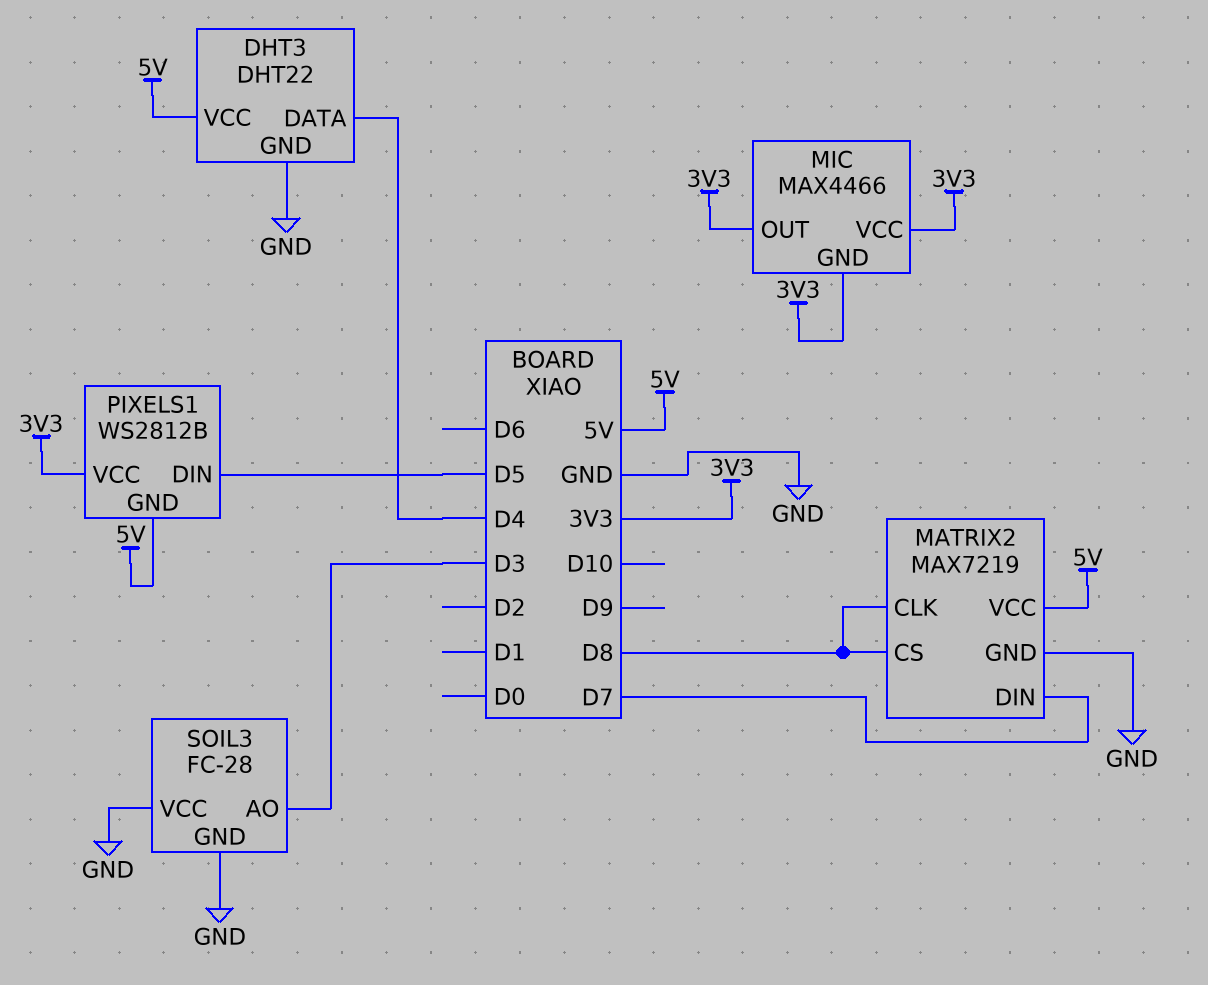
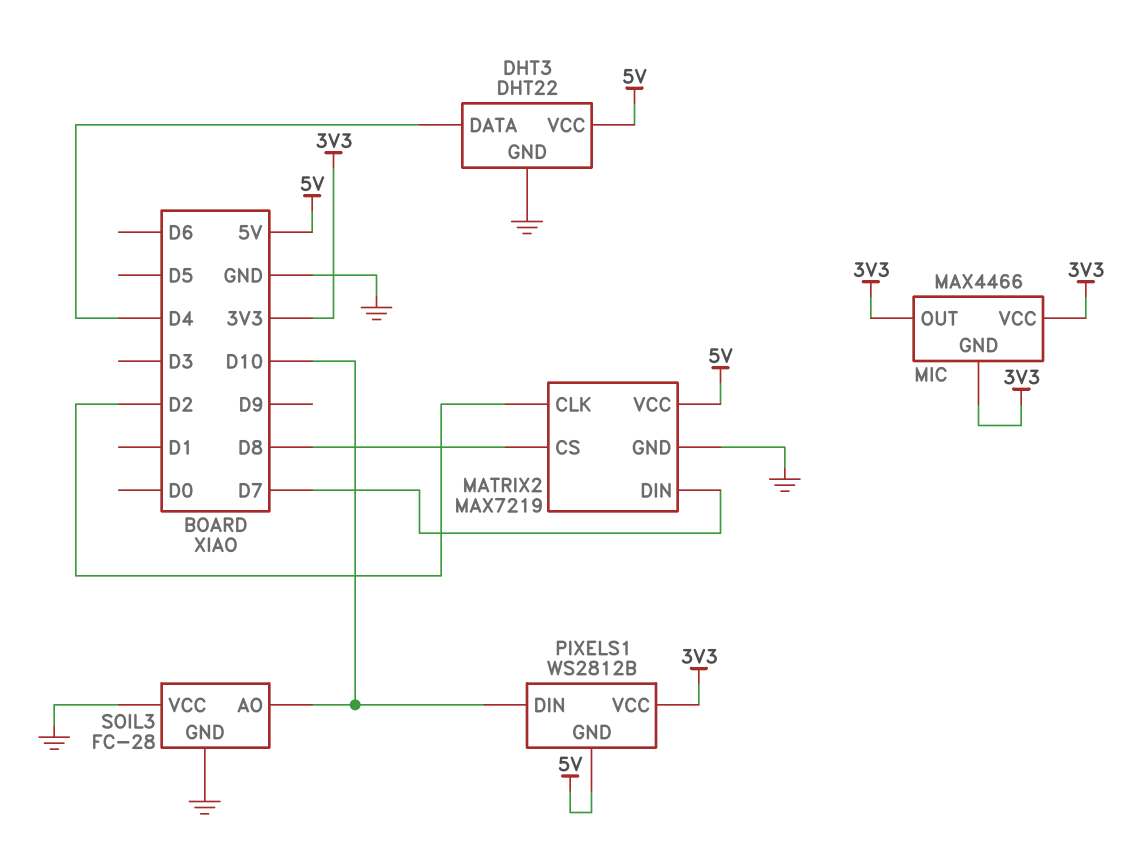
MATRIX2 pin CLK: D8 -> D2
PIXELS1 pin DIN: D5 -> D10
SOIL3 pin AO: D3 -> D10

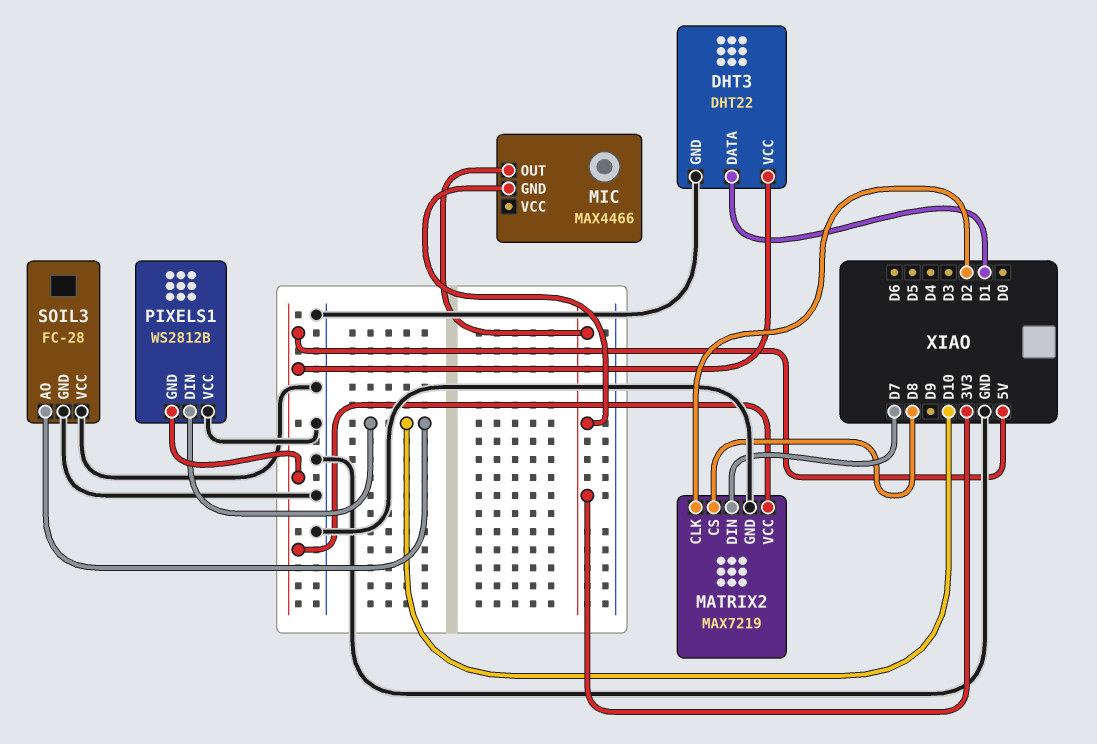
DHT3 pin DATA: D4 -> D1
MIC pin VCC: 3V3 -> none
PIXELS1 pin VCC: 3V3 -> GND

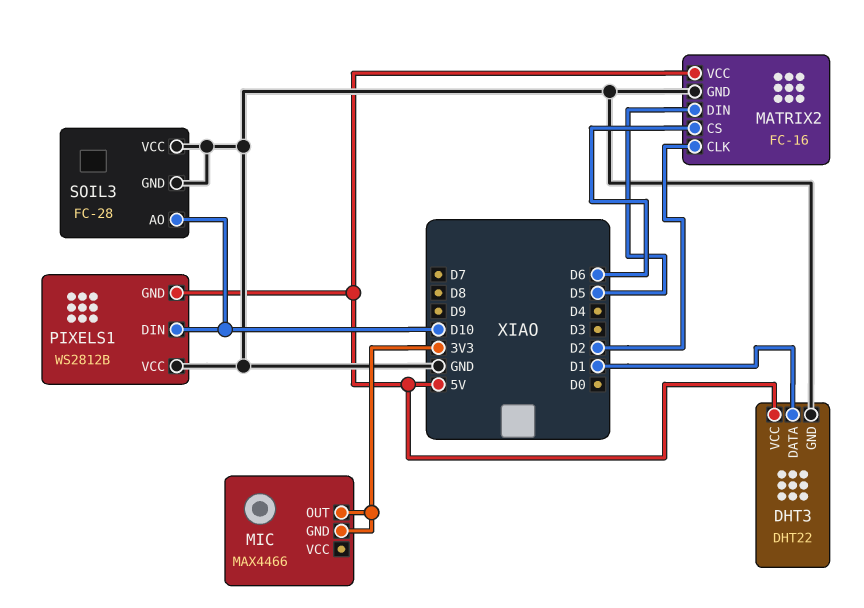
MATRIX2: MAX7219 -> FC-16
MATRIX2 pin CS: D8 -> D6
MATRIX2 pin DIN: D7 -> D5

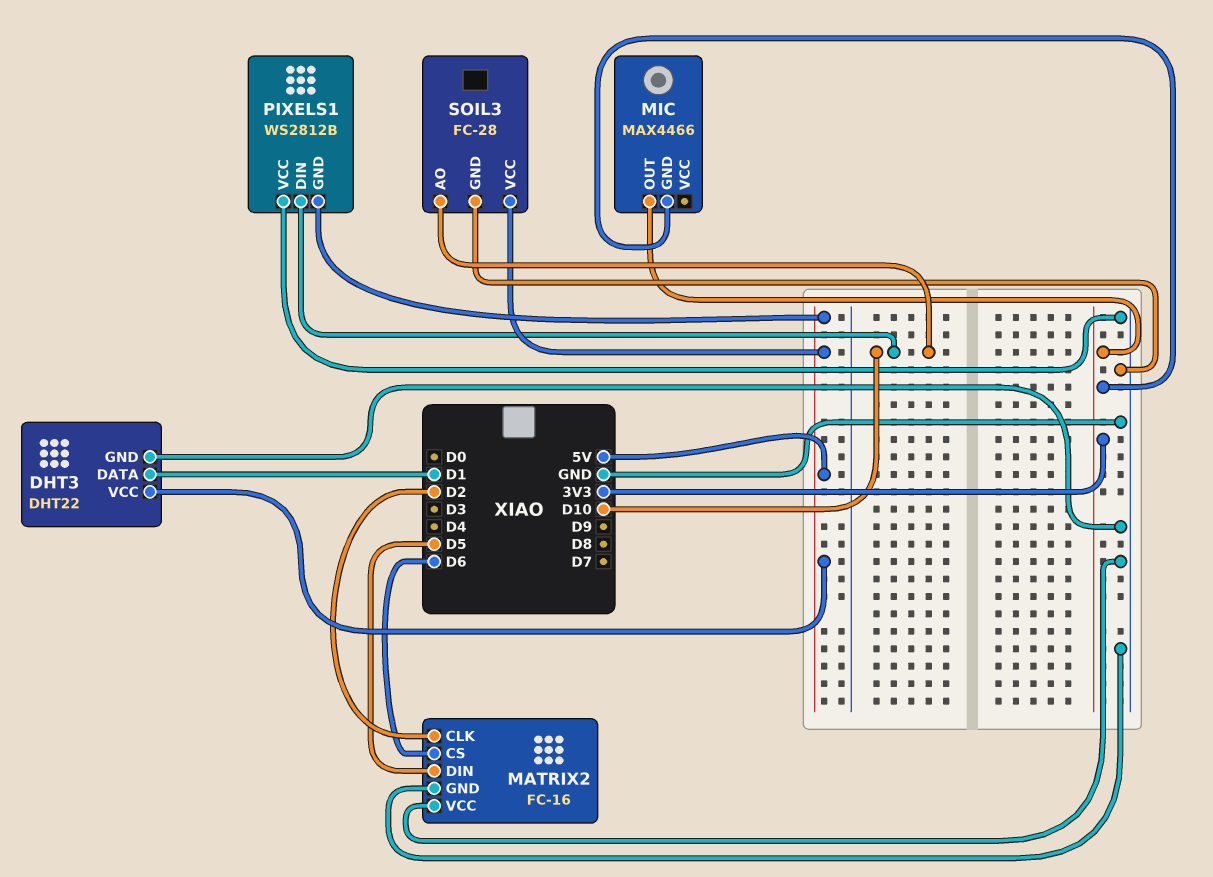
MATRIX2 pin VCC: 5V -> GND
SOIL3 pin VCC: GND -> 5V

